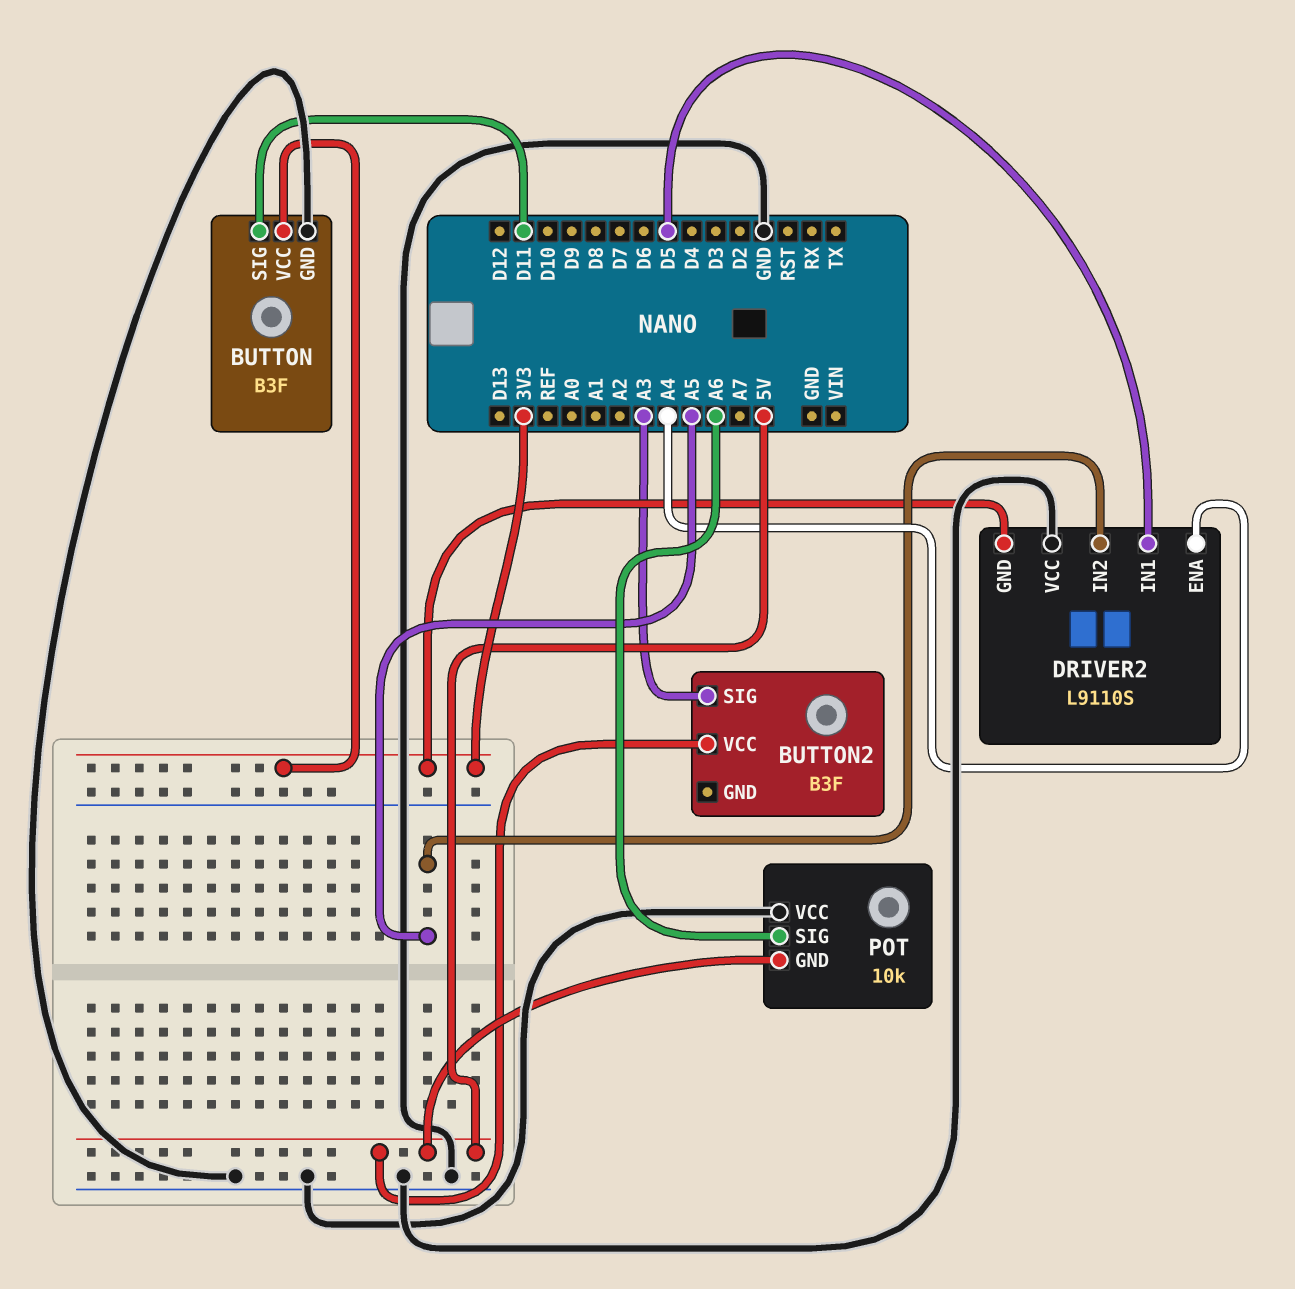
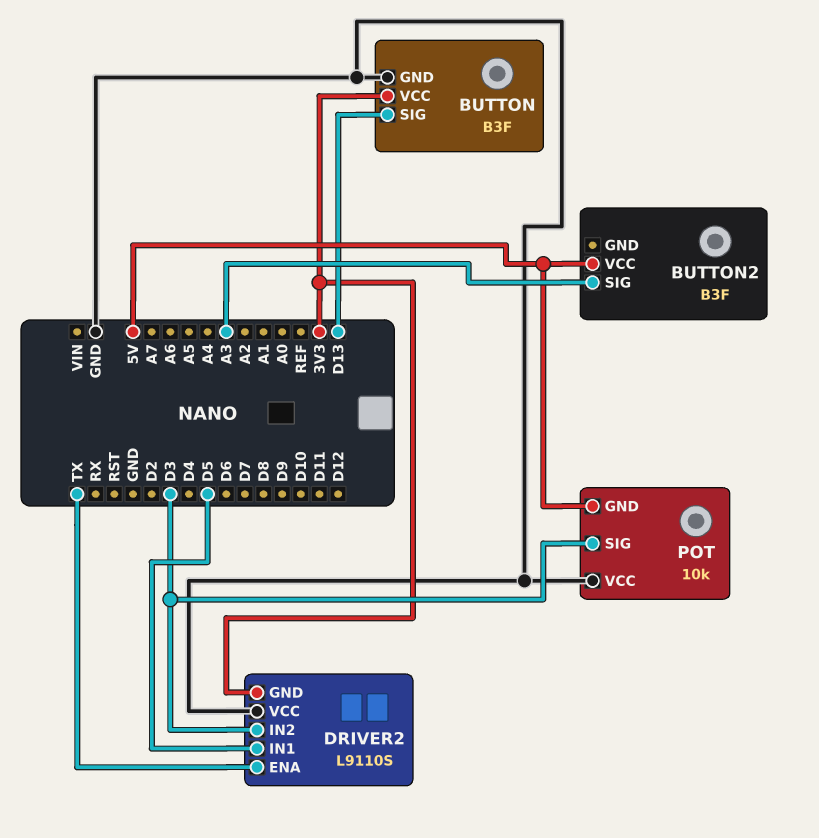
BUTTON pin SIG: D11 -> D13
DRIVER2 pin ENA: A4 -> TX
DRIVER2 pin IN2: A5 -> D3
POT pin SIG: A6 -> D3

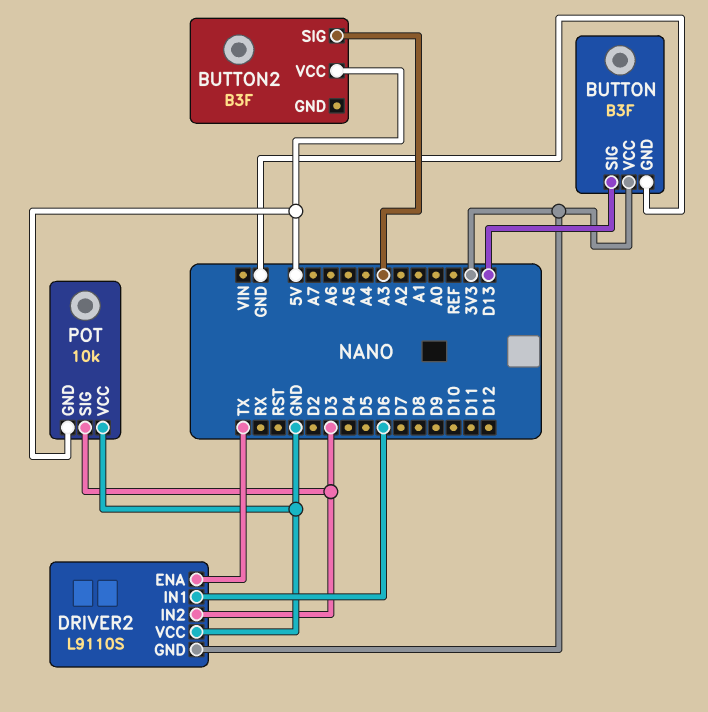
DRIVER2 pin IN1: D5 -> D6

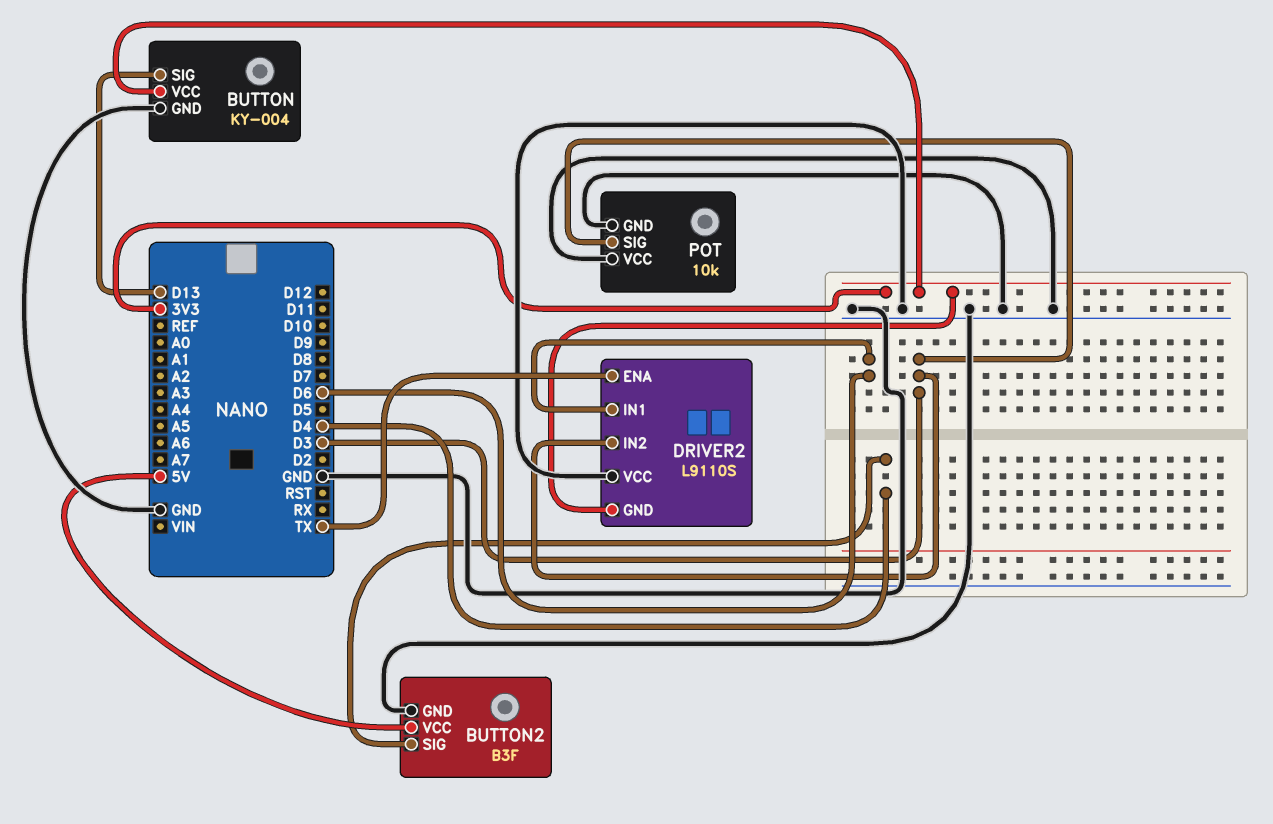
BUTTON: B3F -> KY-004
BUTTON2 pin GND: none -> GND
BUTTON2 pin SIG: A3 -> D4
POT pin GND: 5V -> GND

